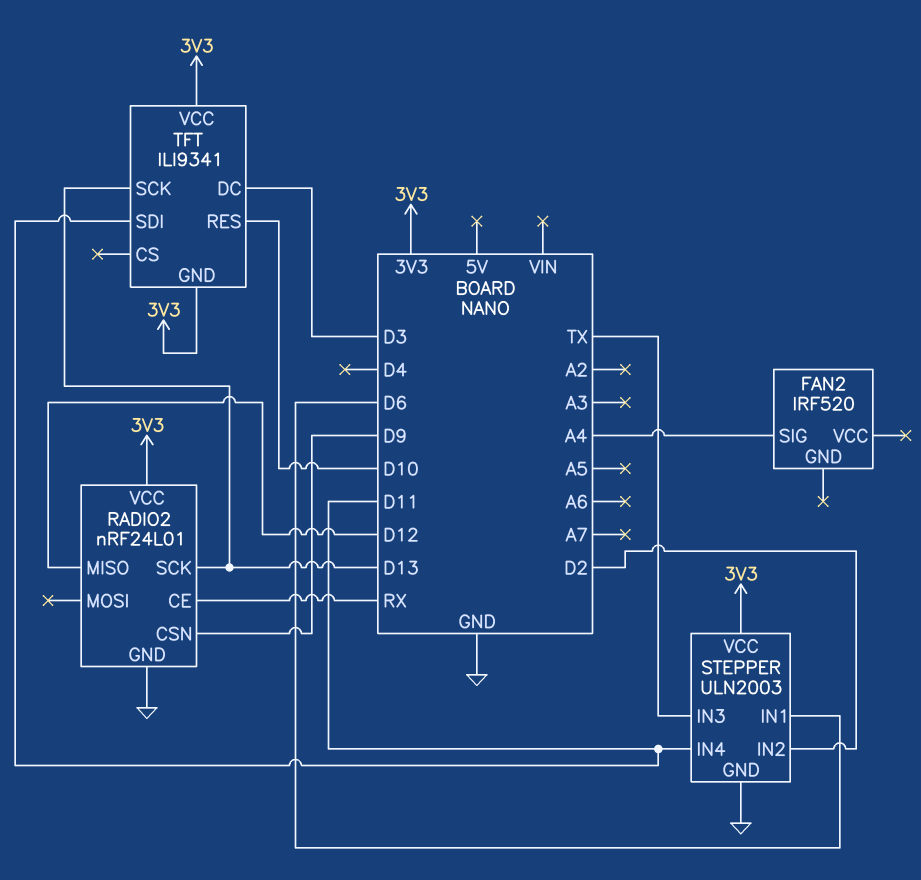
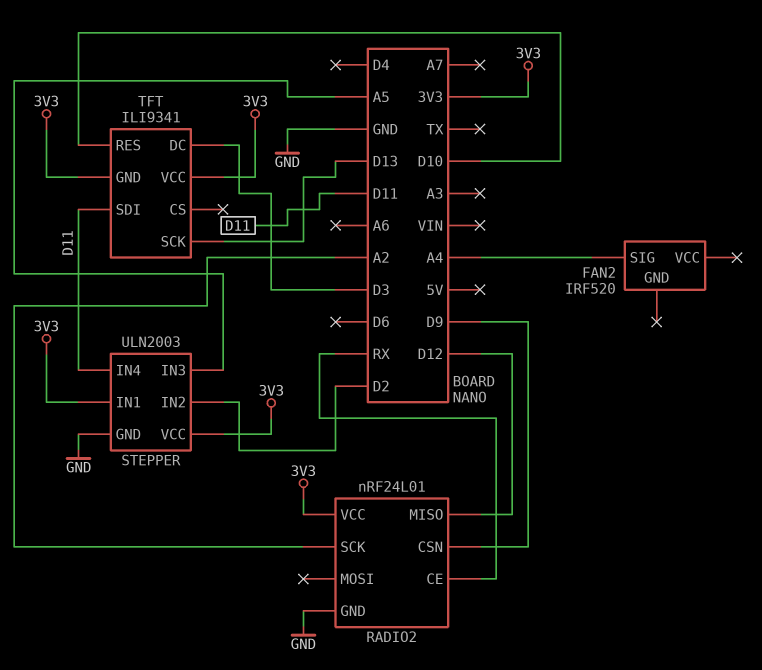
RADIO2 pin SCK: D13 -> A2
STEPPER pin IN1: D6 -> 3V3
STEPPER pin IN3: TX -> A5

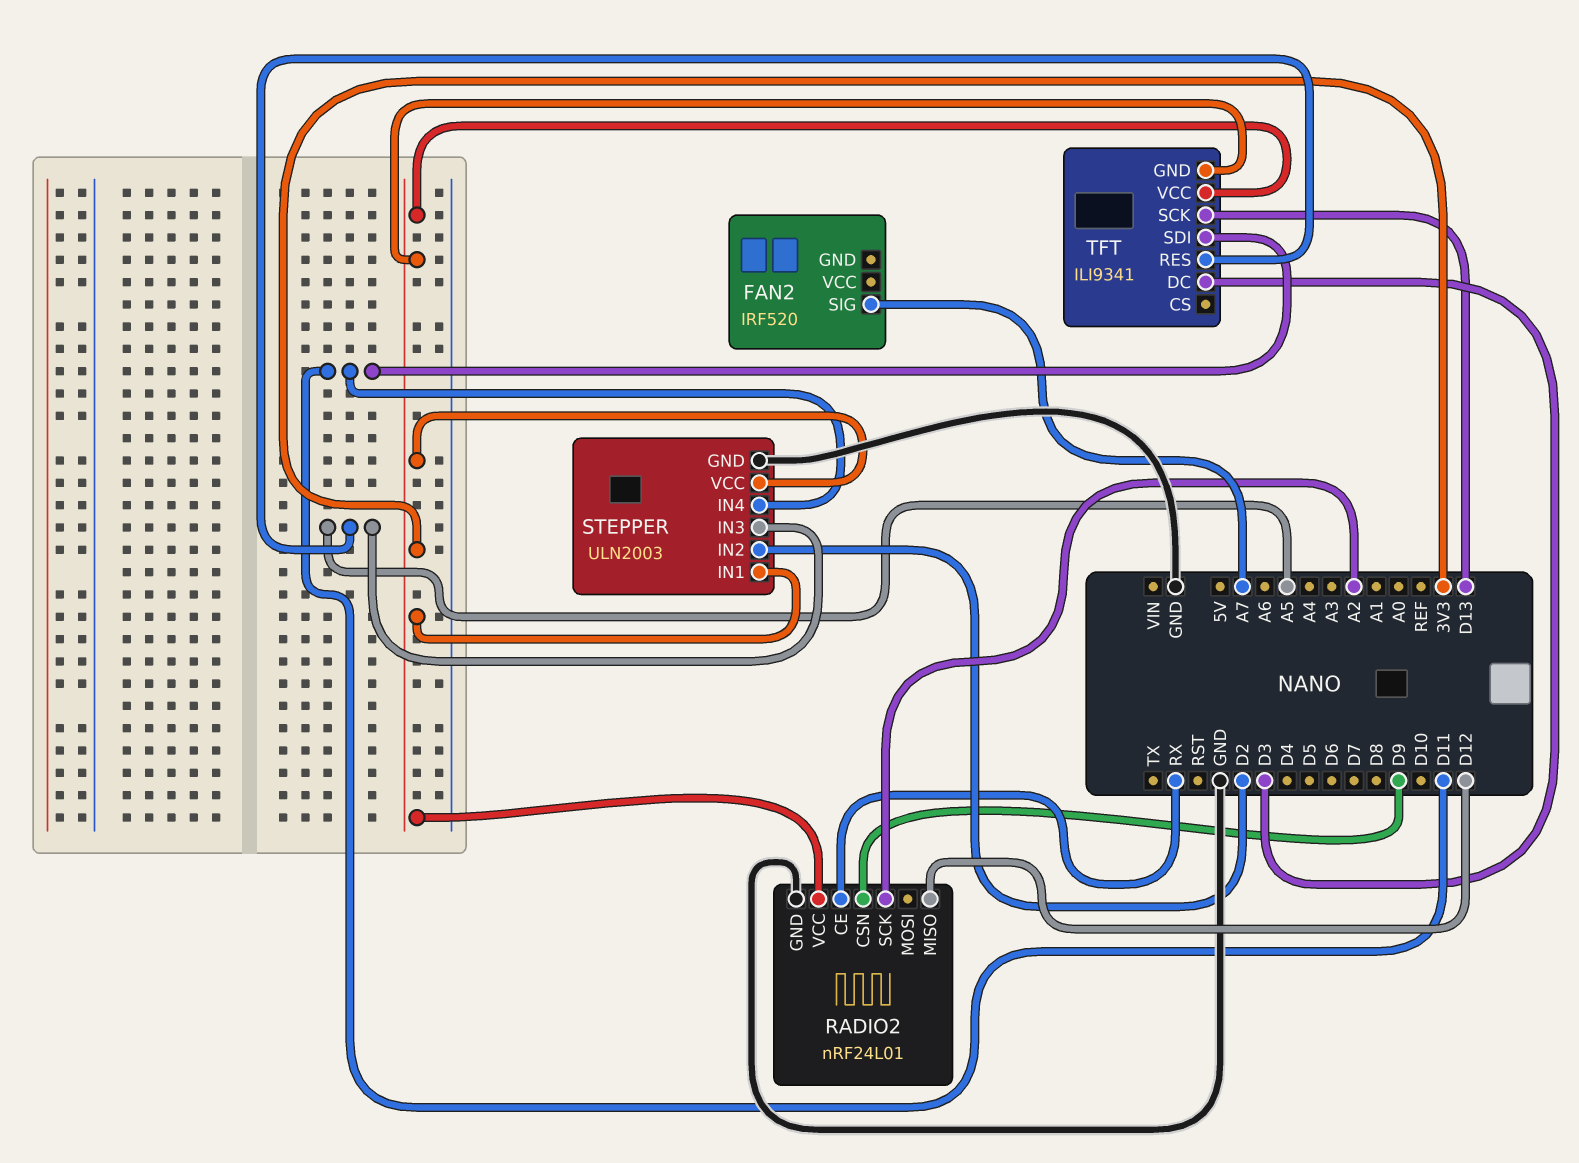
FAN2 pin SIG: A4 -> A7
TFT pin RES: D10 -> A5

